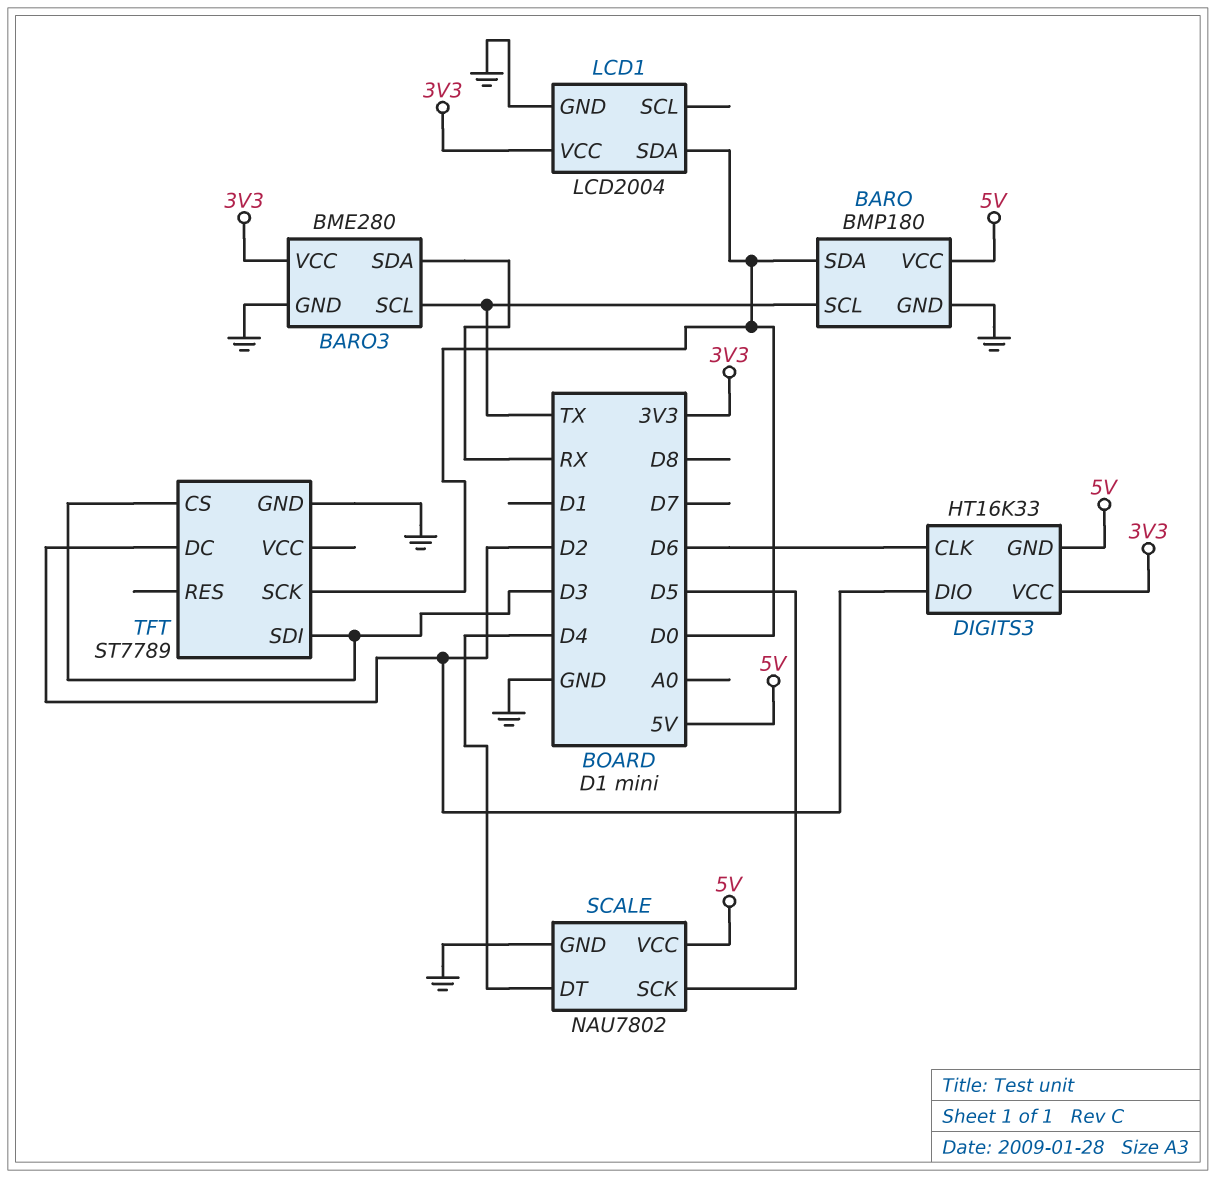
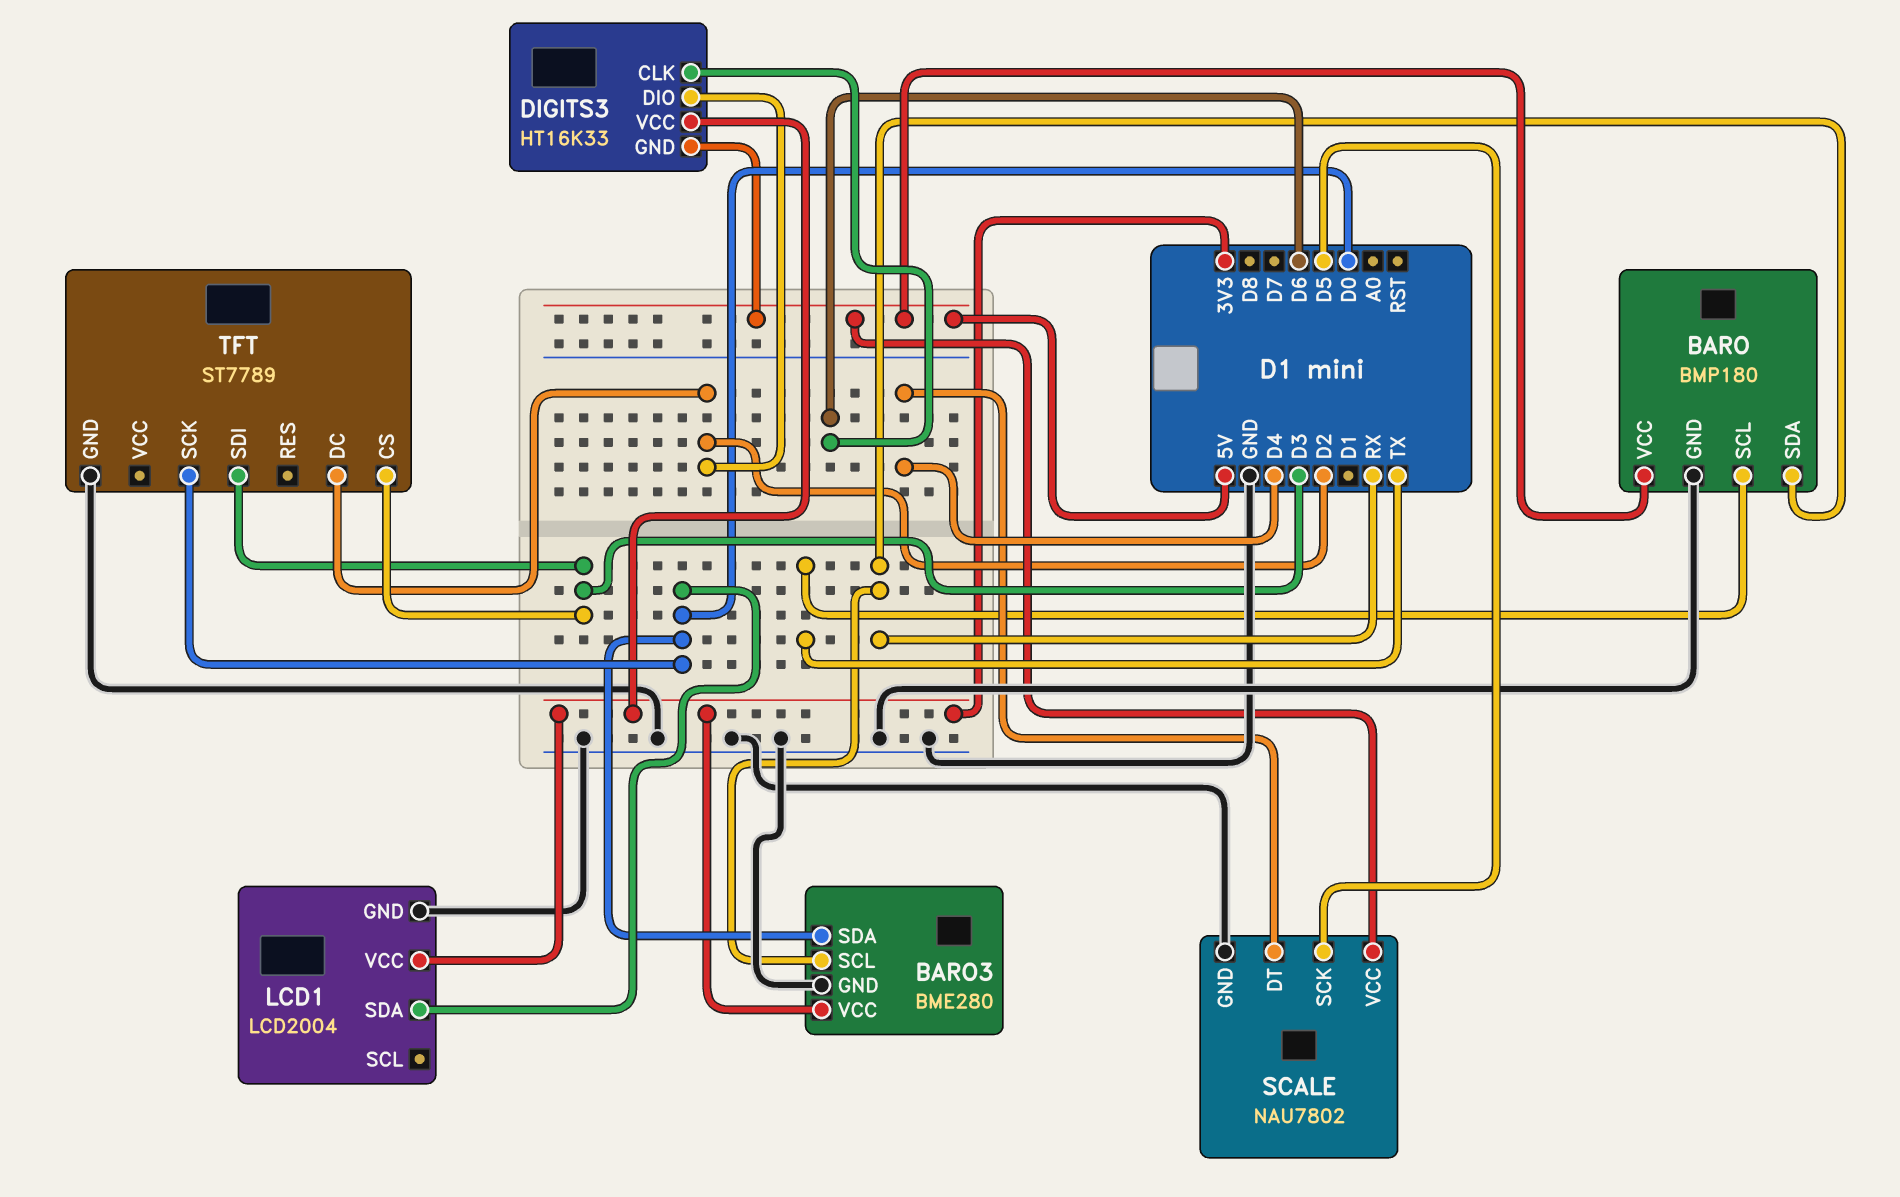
BARO pin SDA: D0 -> RX
BARO3 pin SCL: TX -> RX
BARO3 pin SDA: RX -> D0

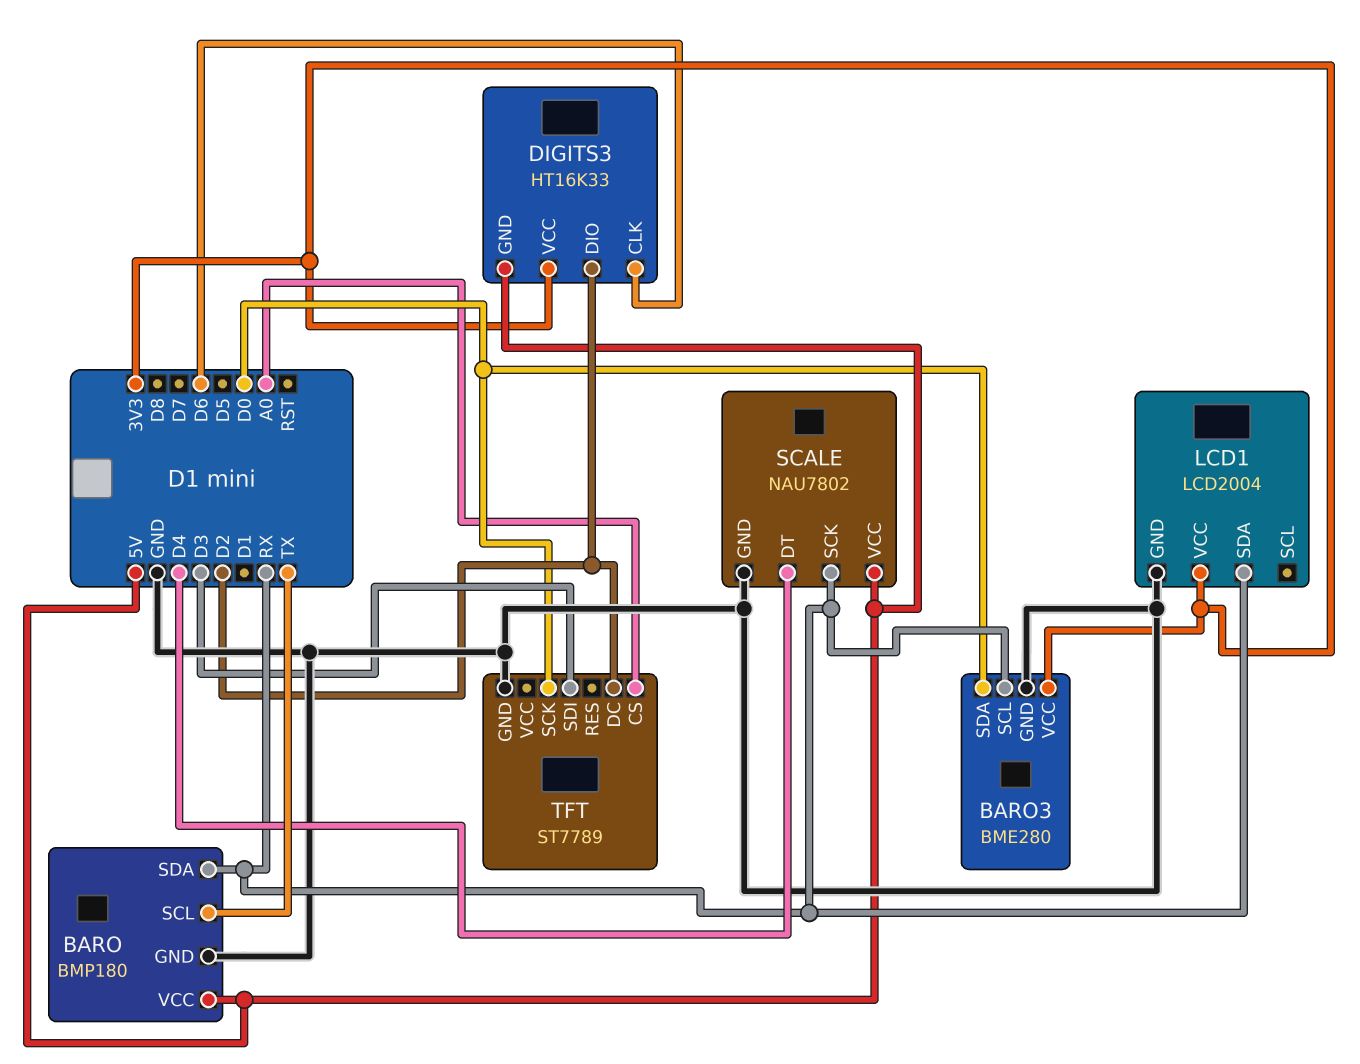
LCD1 pin SDA: D0 -> RX
SCALE pin SCK: D5 -> RX
TFT pin CS: D3 -> A0

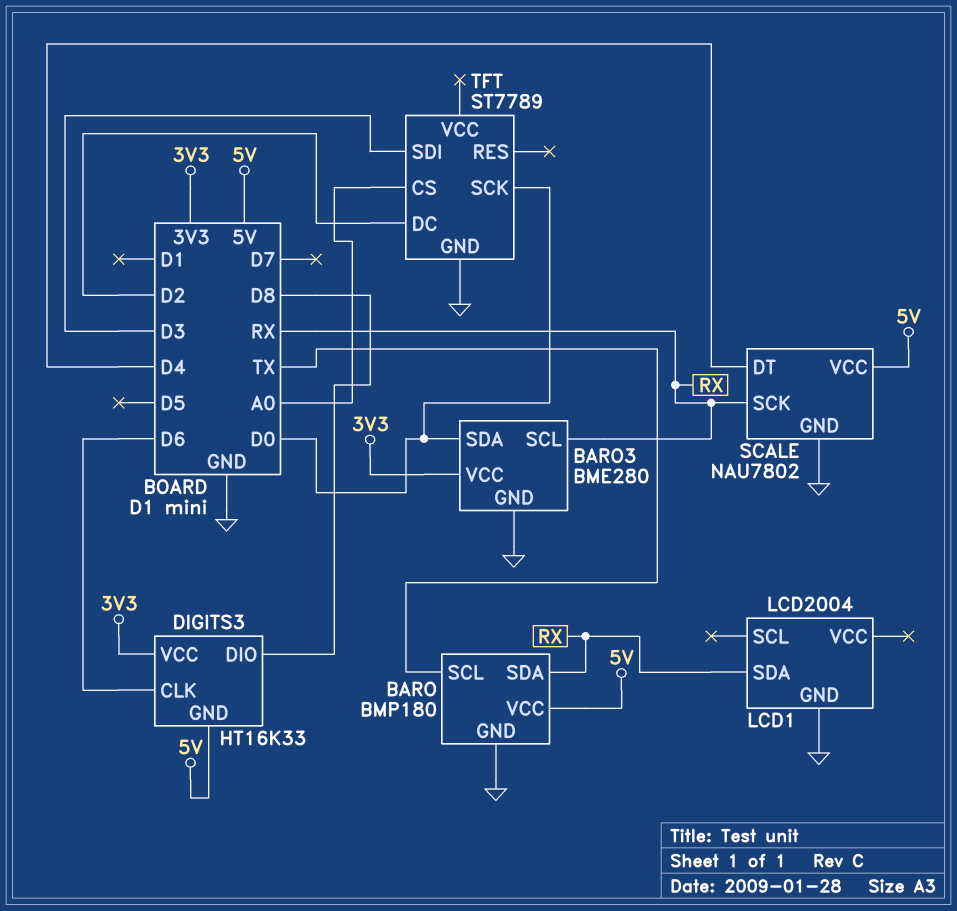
DIGITS3 pin DIO: D2 -> D8
LCD1 pin VCC: 3V3 -> none

